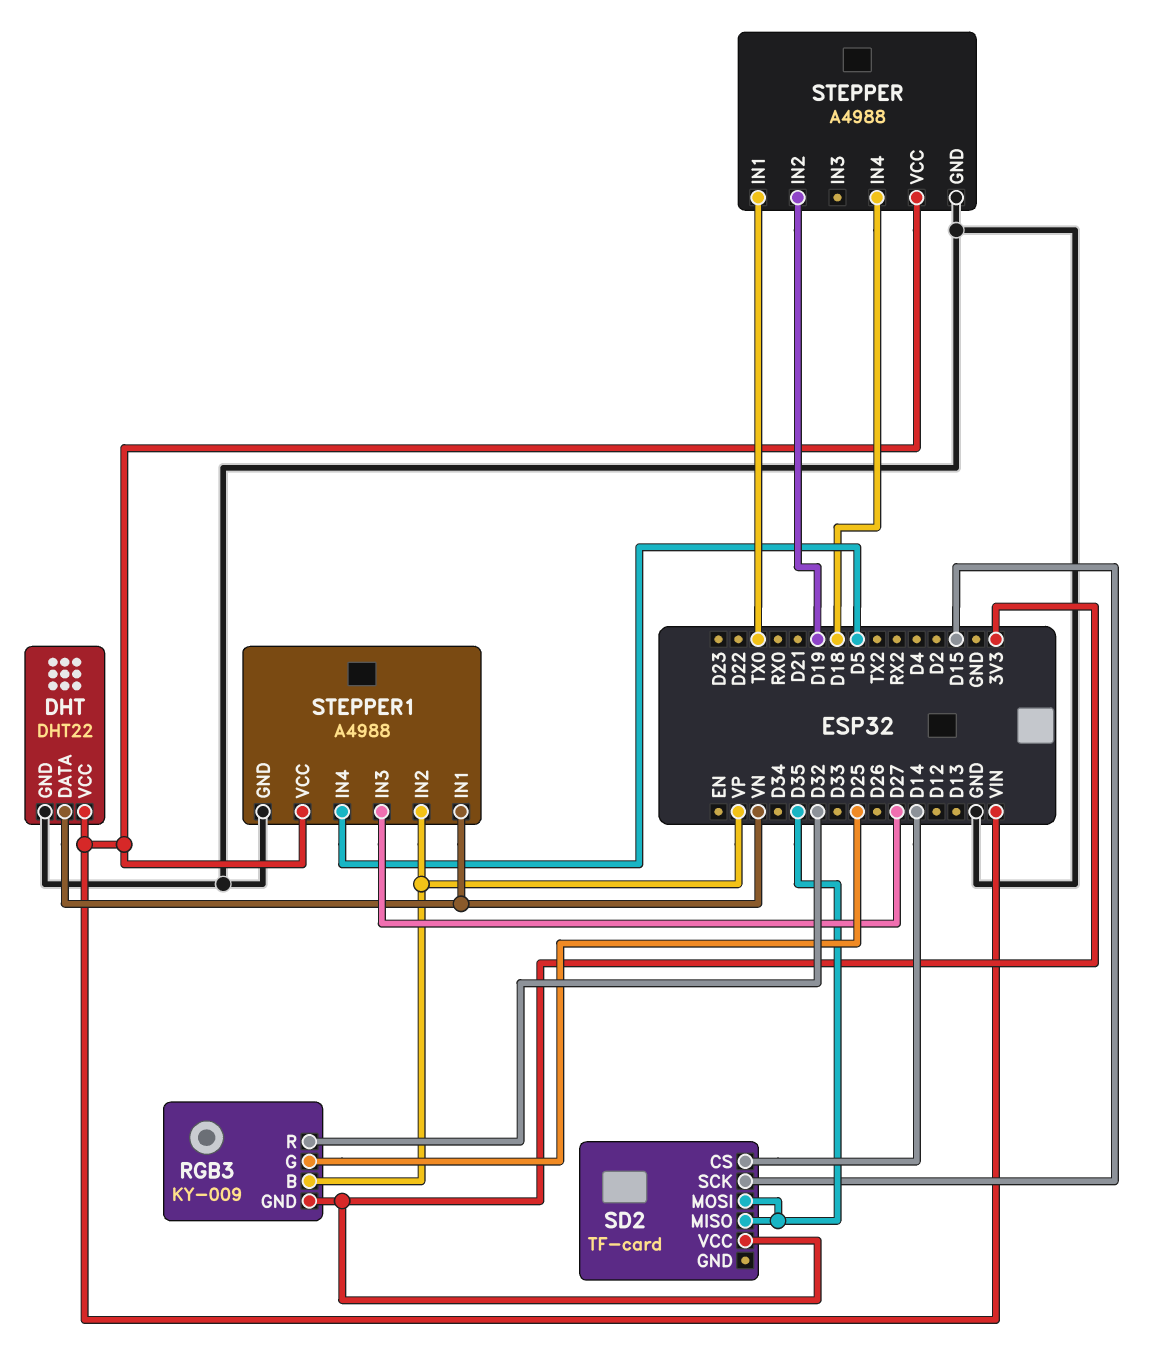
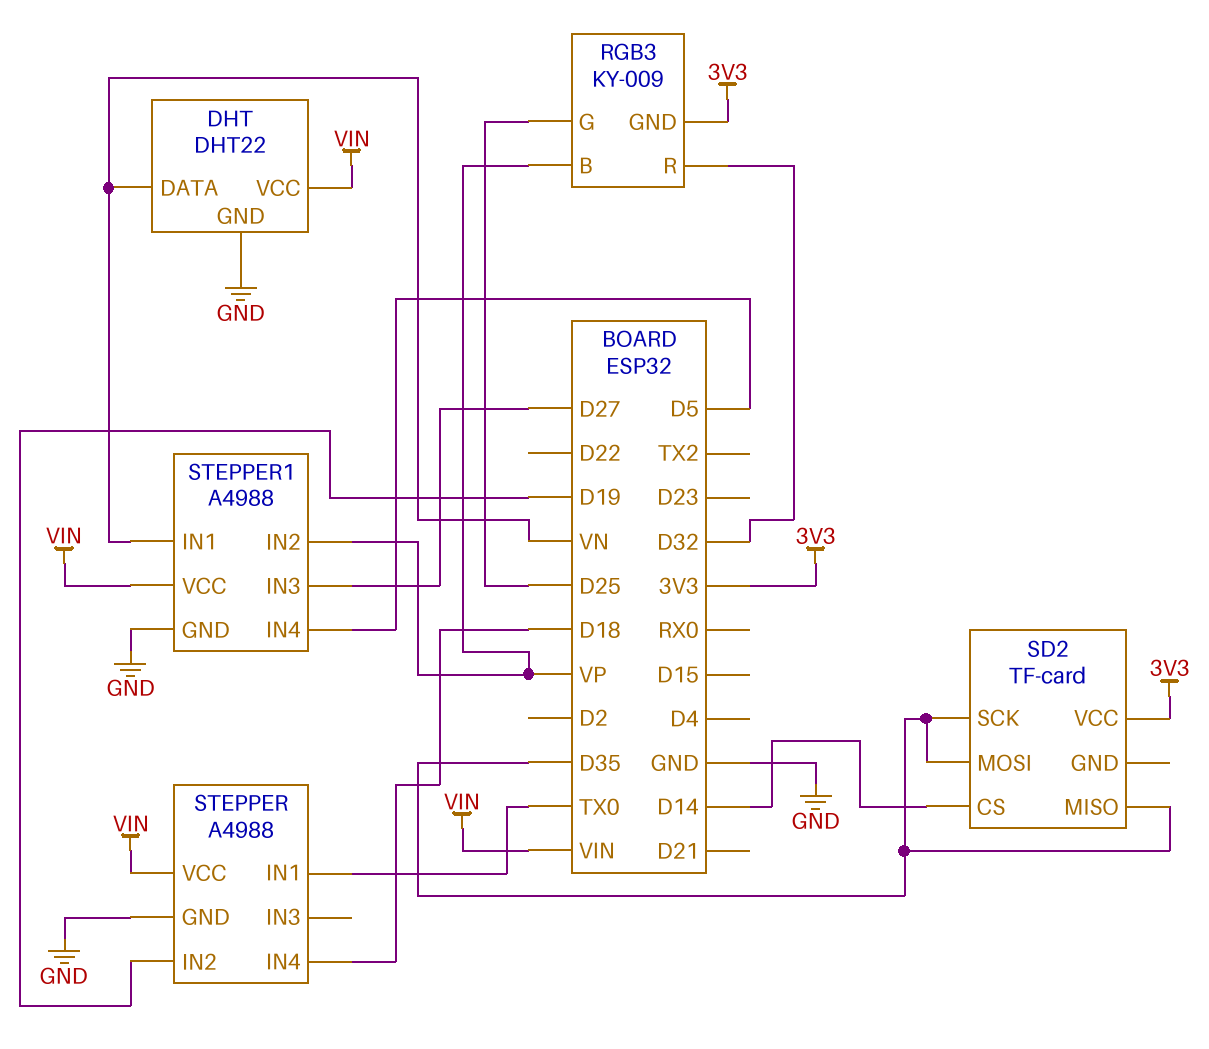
SD2 pin SCK: D15 -> D35

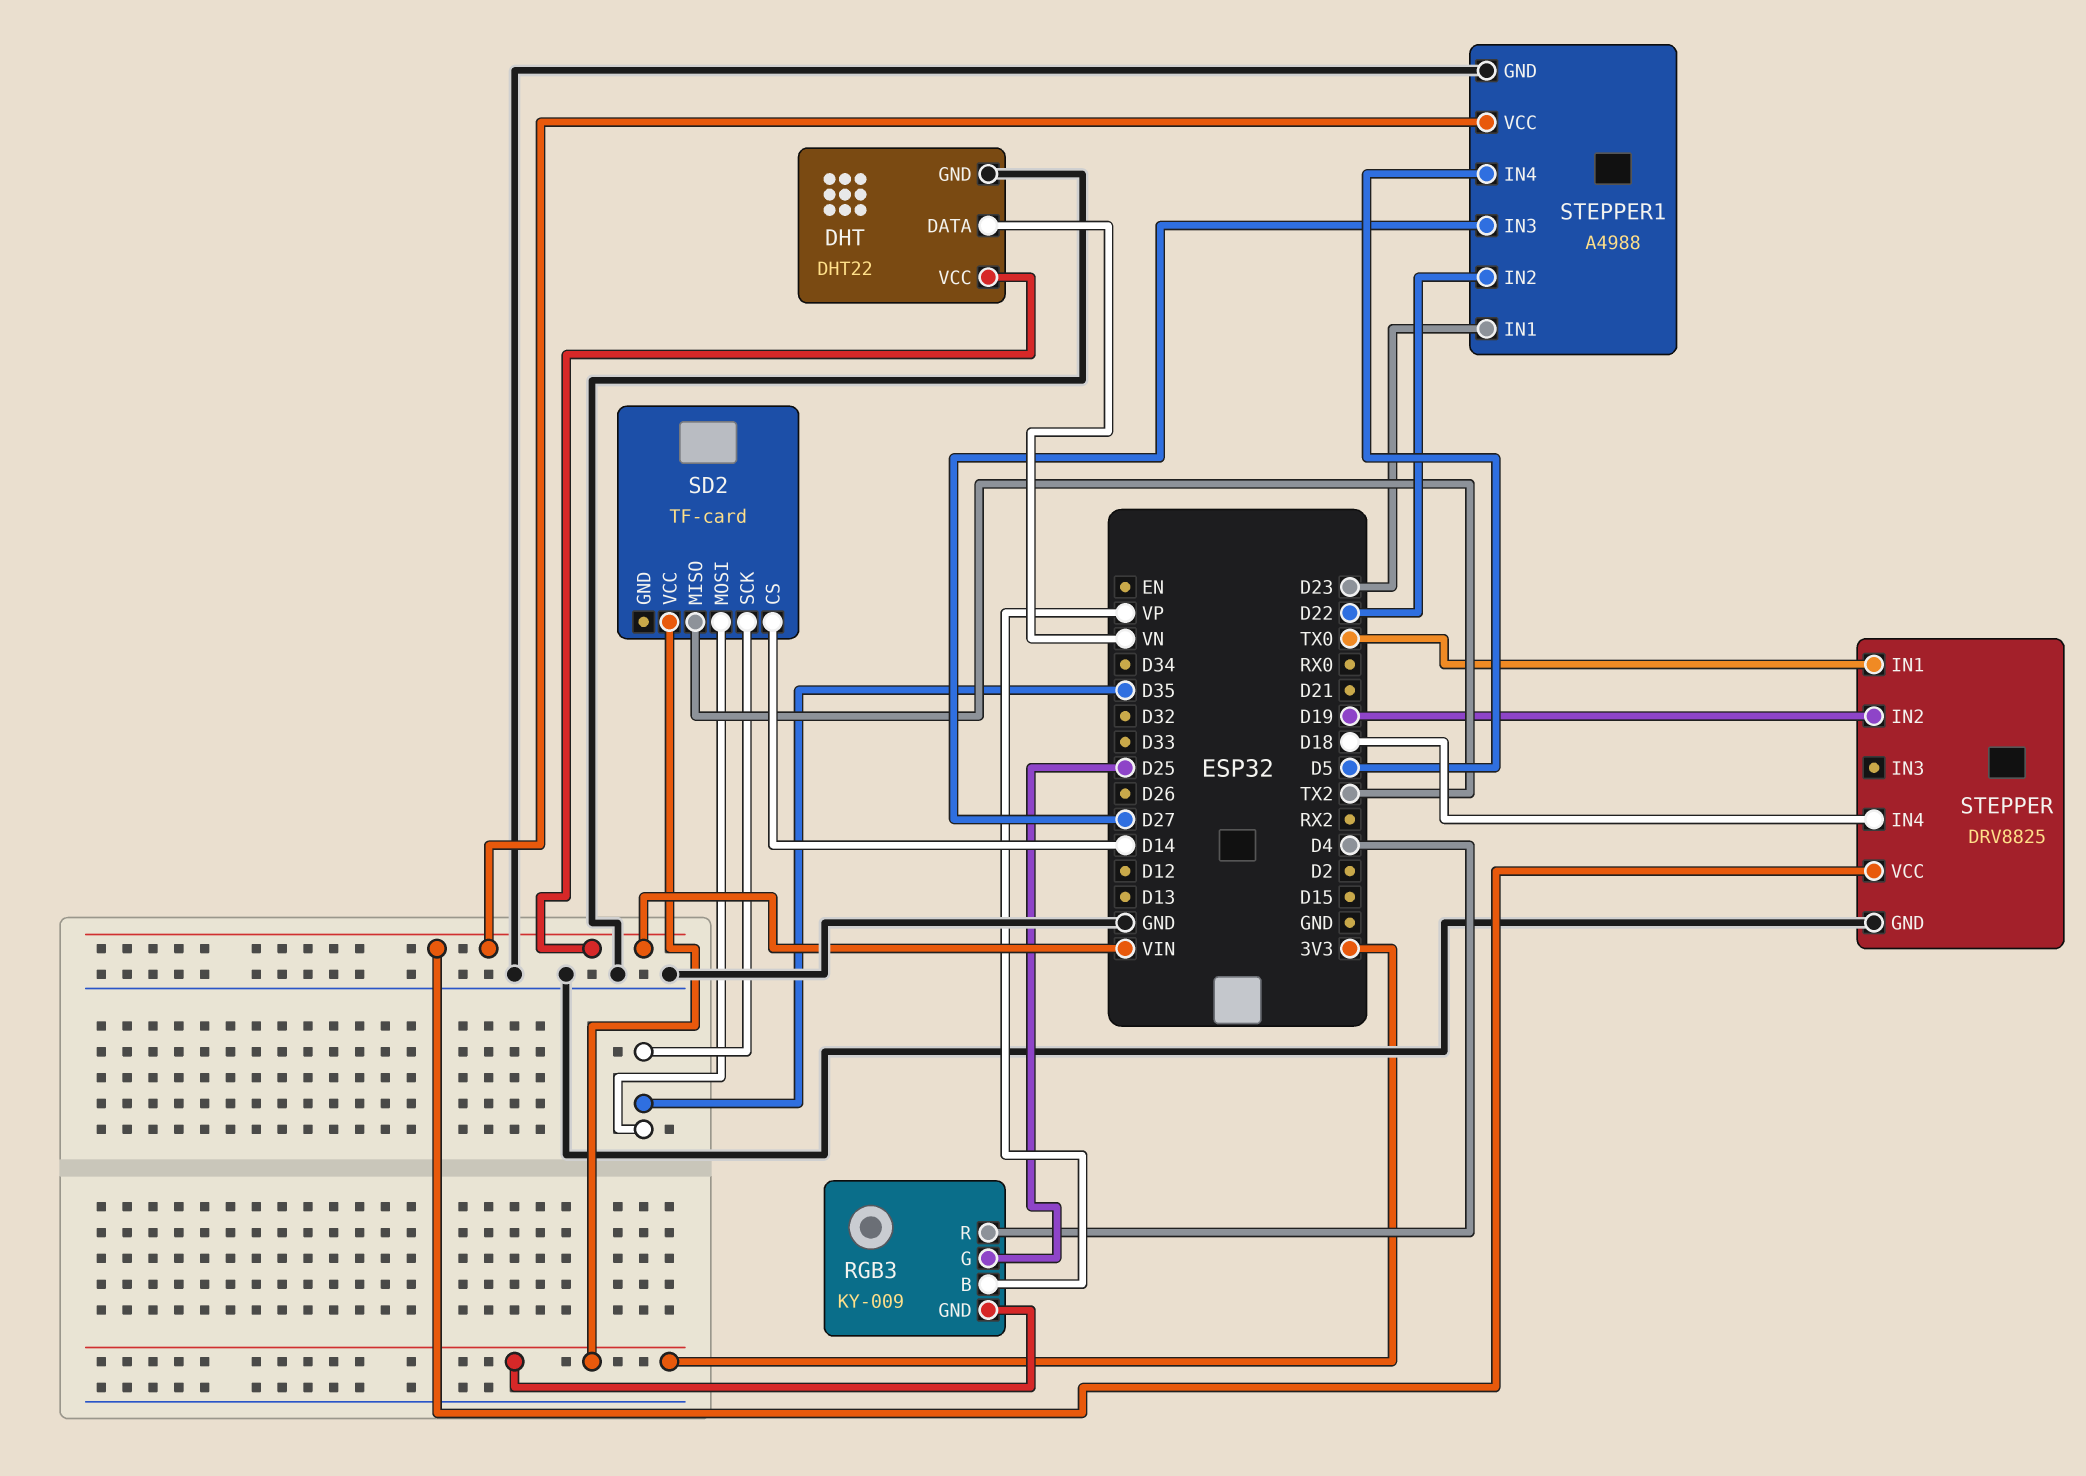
RGB3 pin R: D32 -> D4
SD2 pin MISO: D35 -> TX2
STEPPER: A4988 -> DRV8825
STEPPER1 pin IN1: VN -> D23
STEPPER1 pin IN2: VP -> D22

